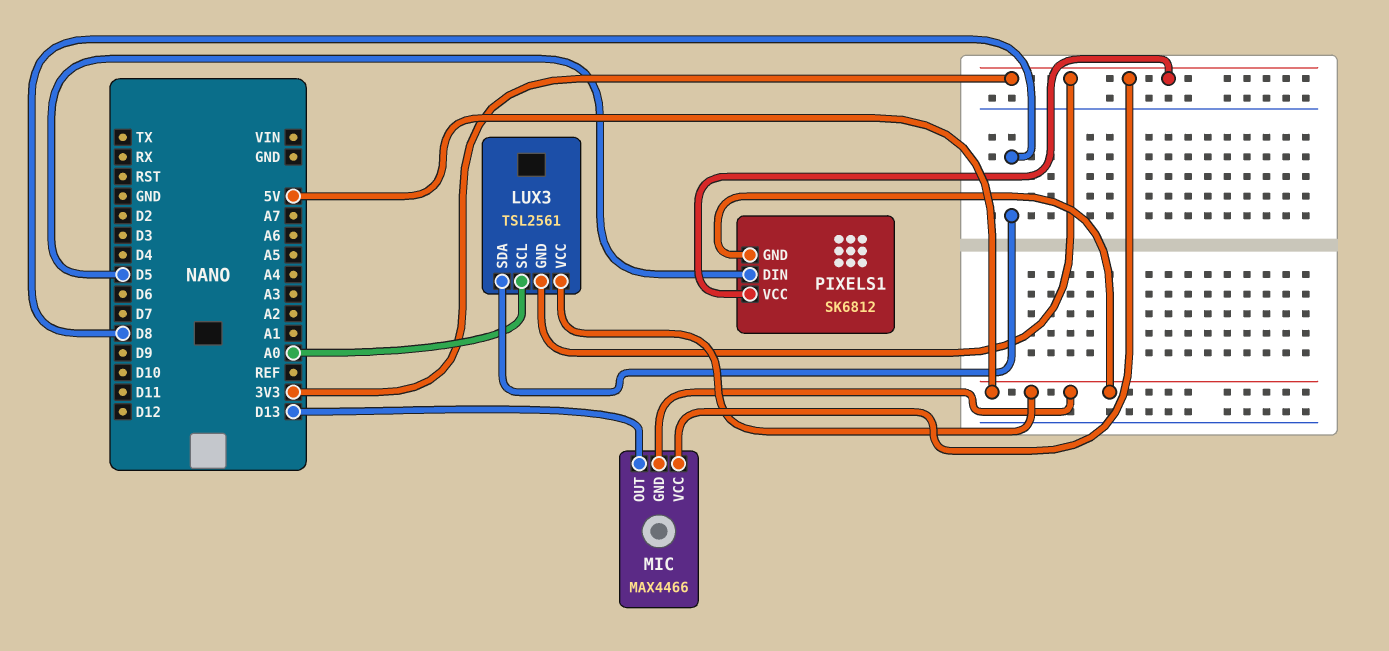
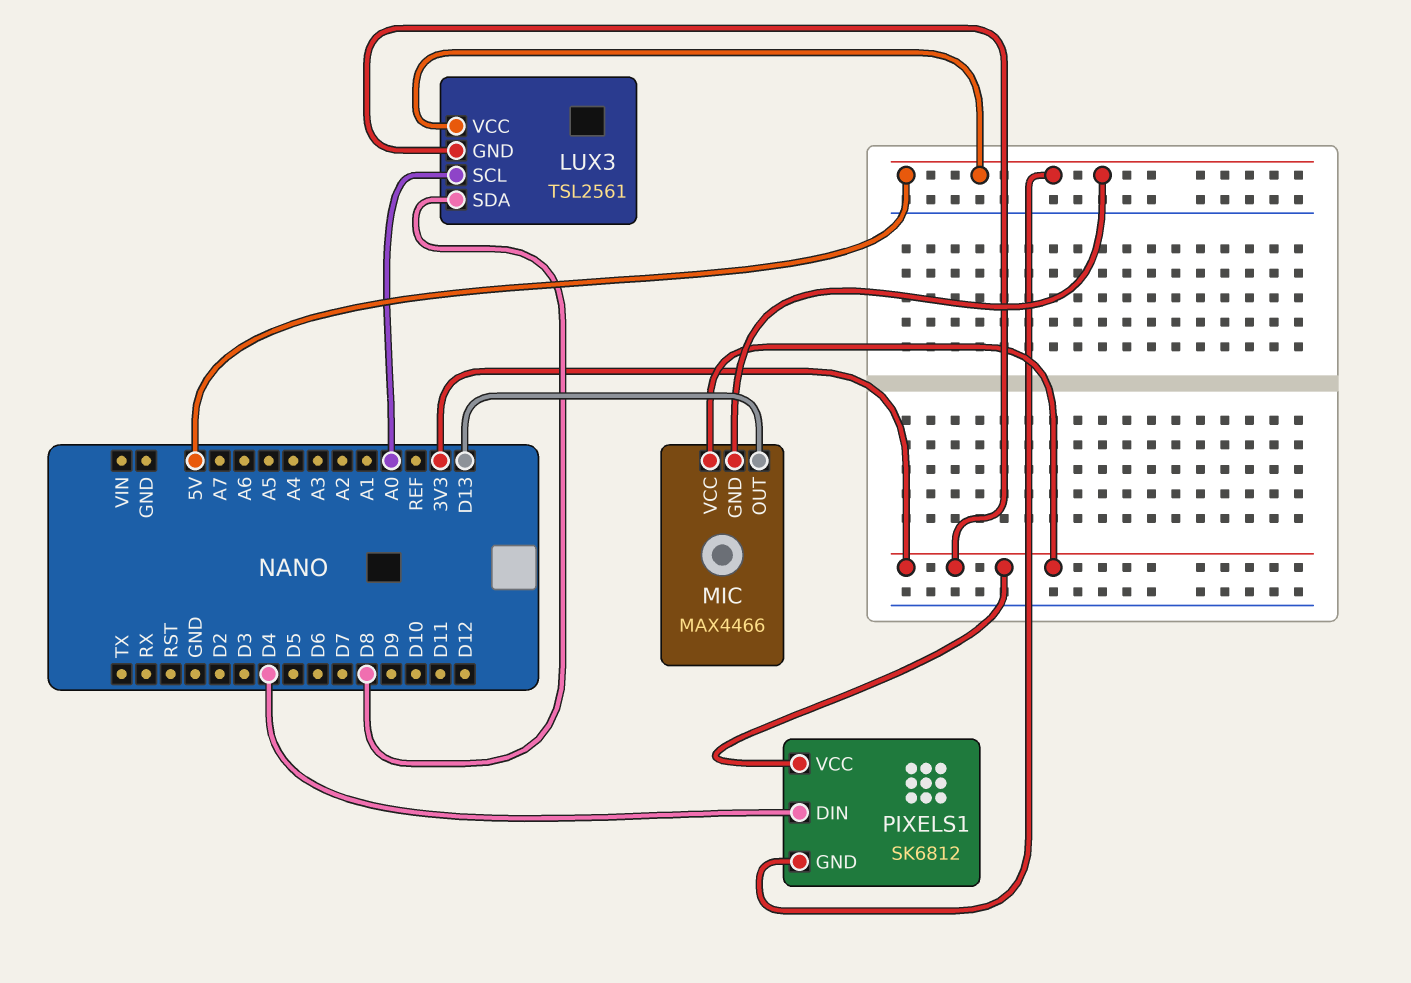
PIXELS1 pin DIN: D5 -> D4

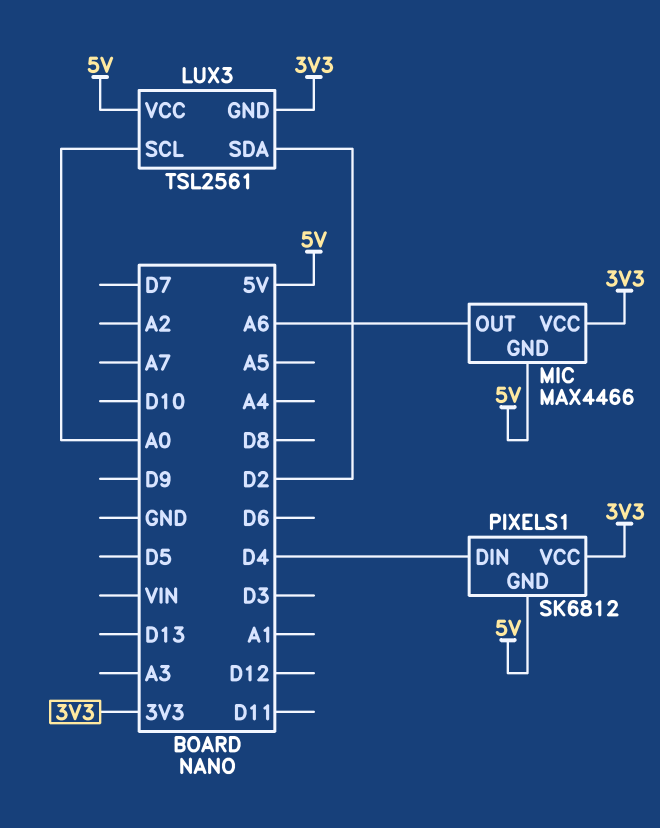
LUX3 pin SDA: D8 -> D2
MIC pin OUT: D13 -> A6

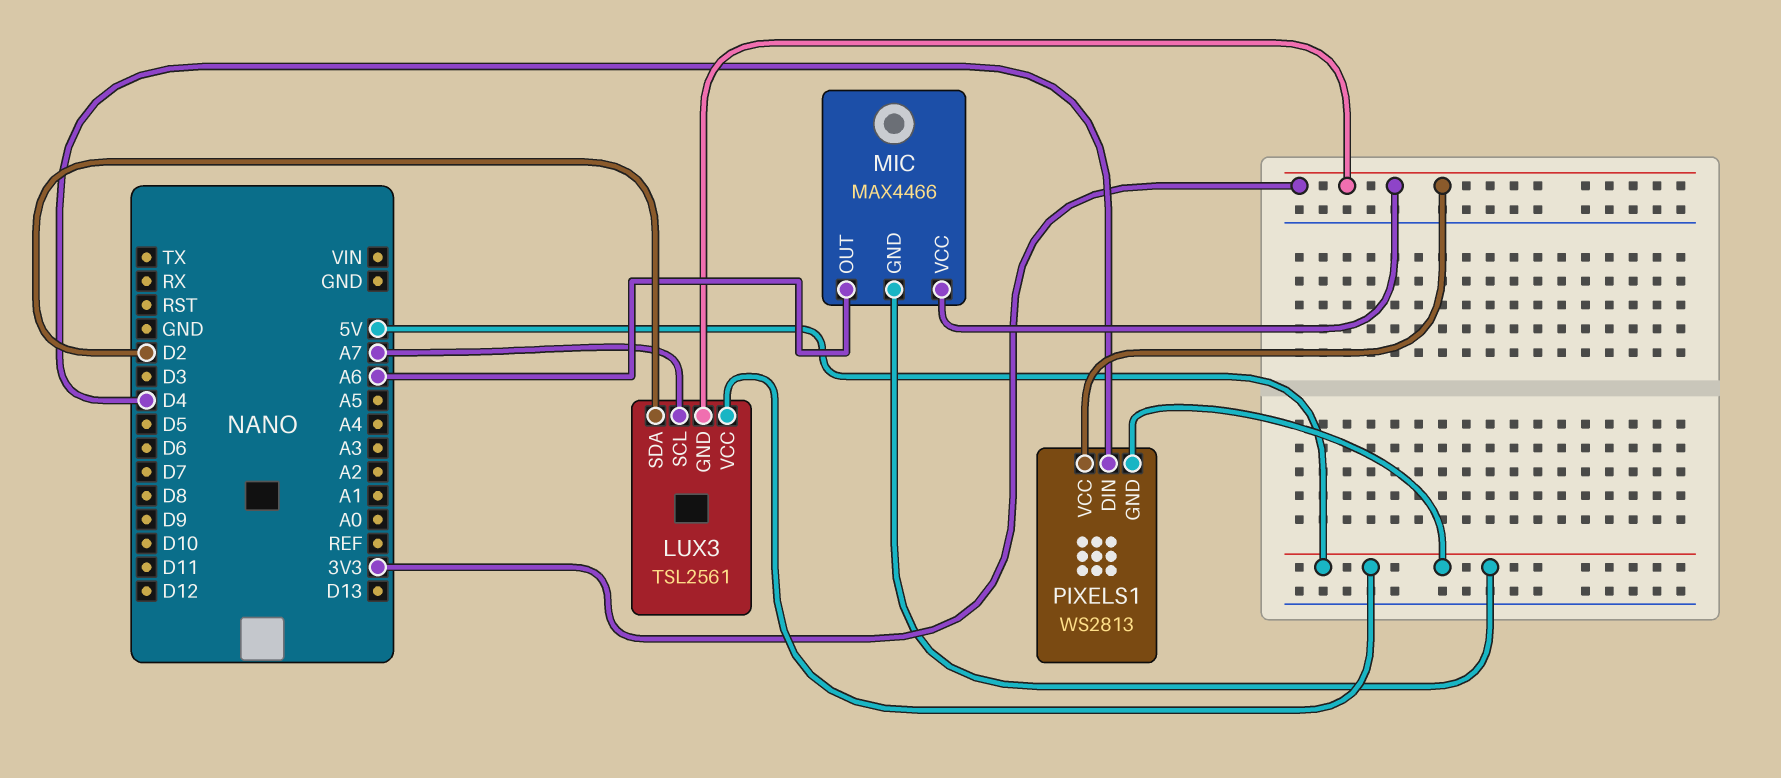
LUX3 pin SCL: A0 -> A7
PIXELS1: SK6812 -> WS2813

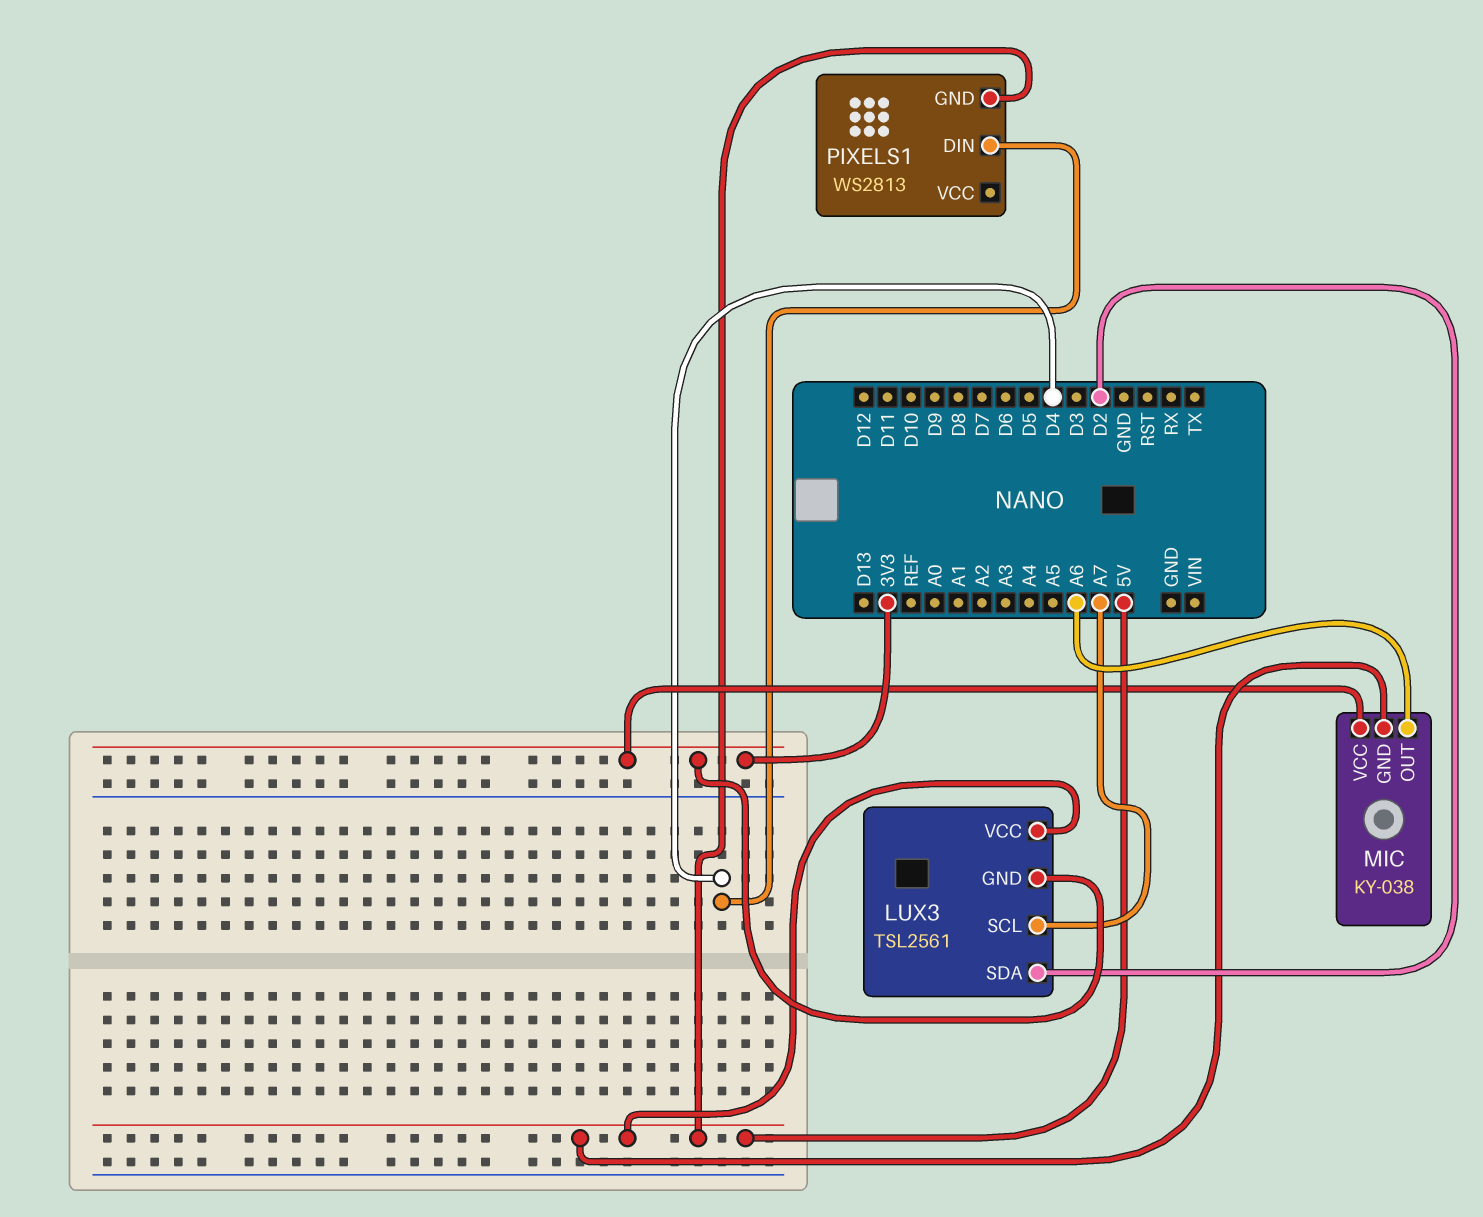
MIC: MAX4466 -> KY-038
PIXELS1 pin VCC: 3V3 -> none

